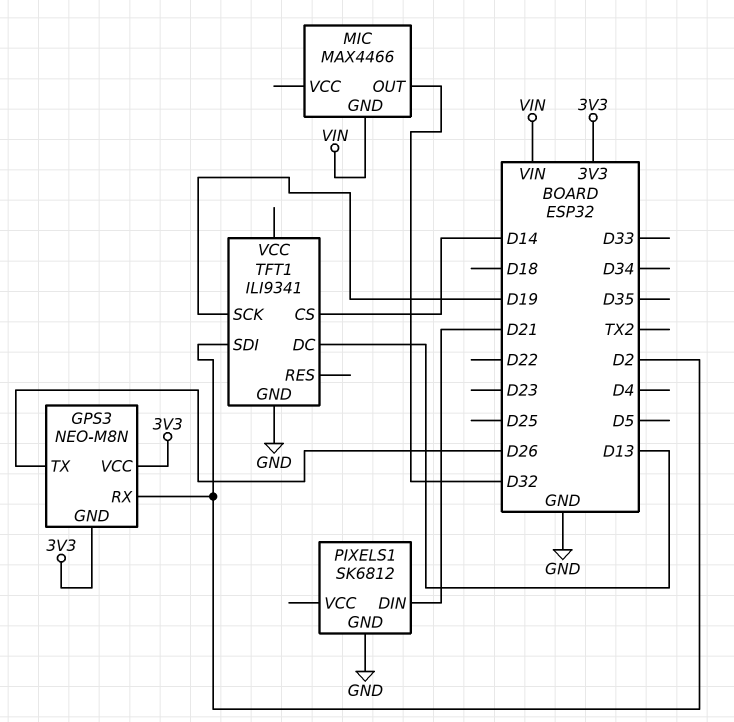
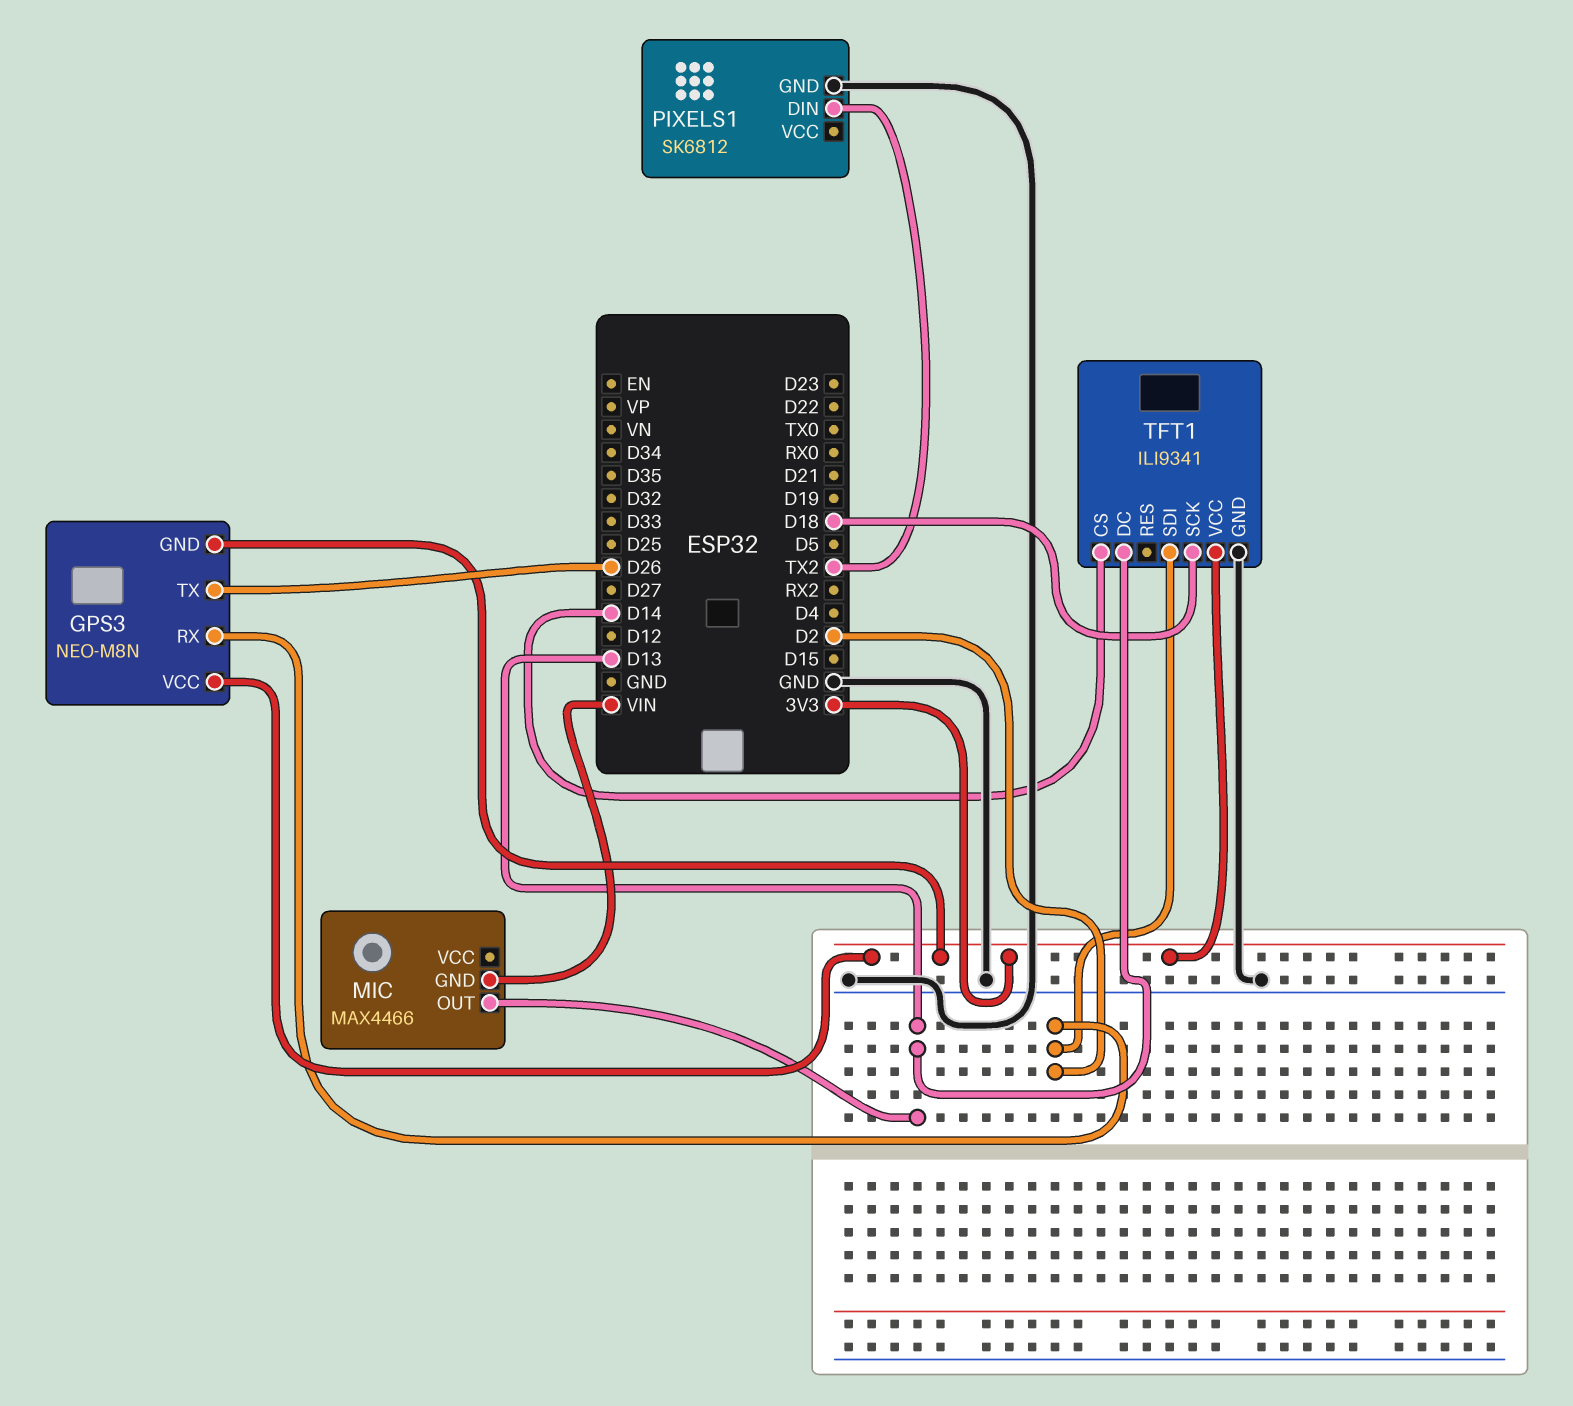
MIC pin OUT: D32 -> D13
PIXELS1 pin DIN: D21 -> TX2
TFT1 pin SCK: D19 -> D18
TFT1 pin VCC: none -> 3V3

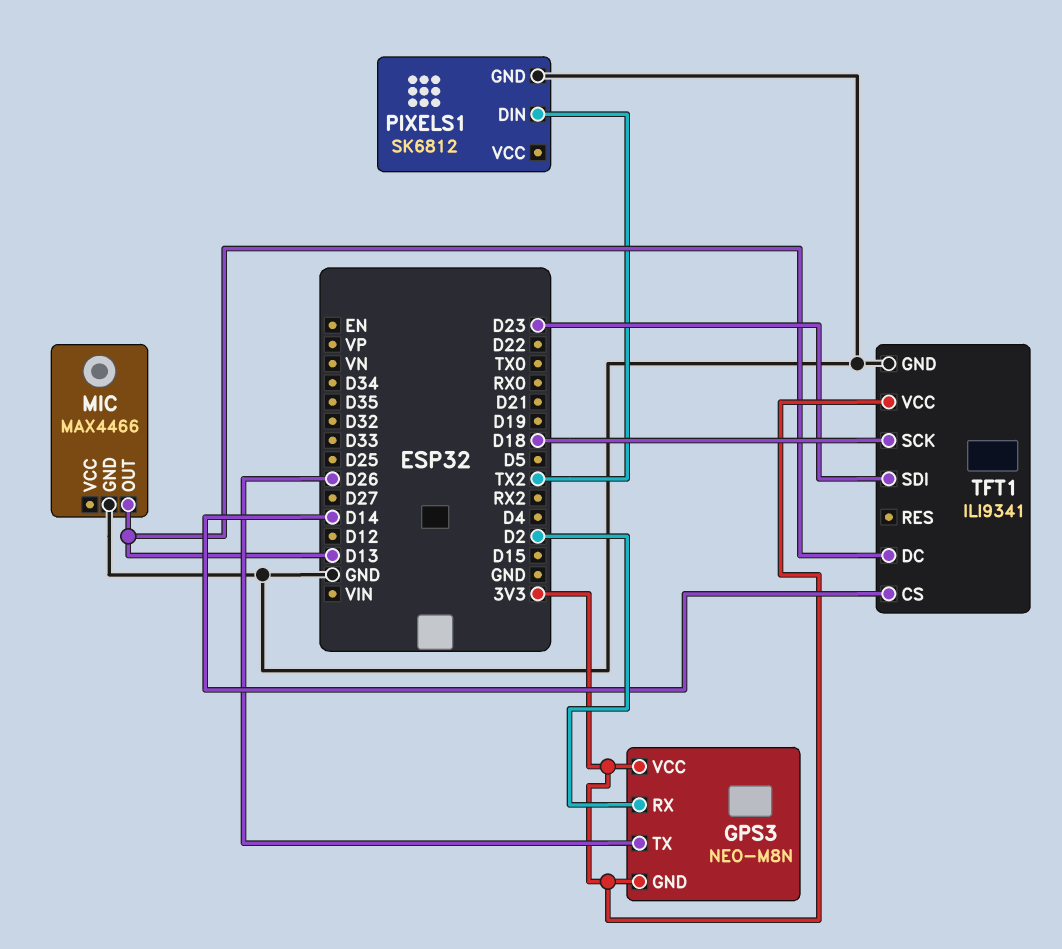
MIC pin GND: VIN -> GND
TFT1 pin SDI: D2 -> D23

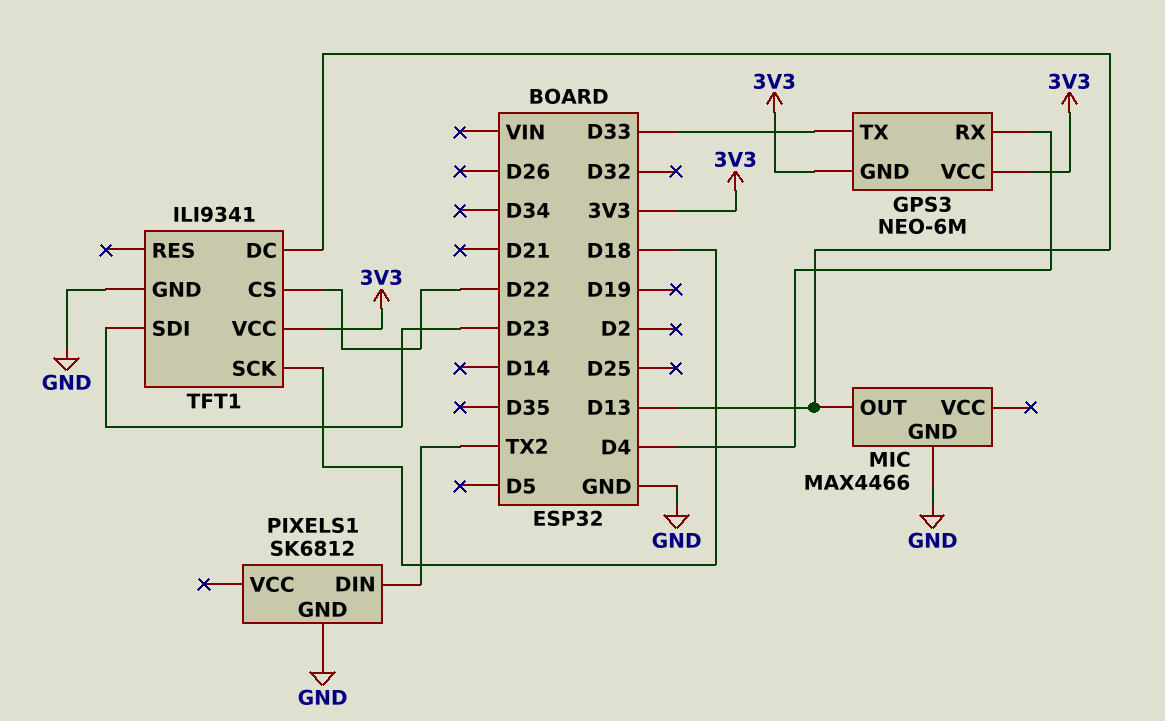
GPS3: NEO-M8N -> NEO-6M
GPS3 pin RX: D2 -> D4
GPS3 pin TX: D26 -> D33
TFT1 pin CS: D14 -> D22

